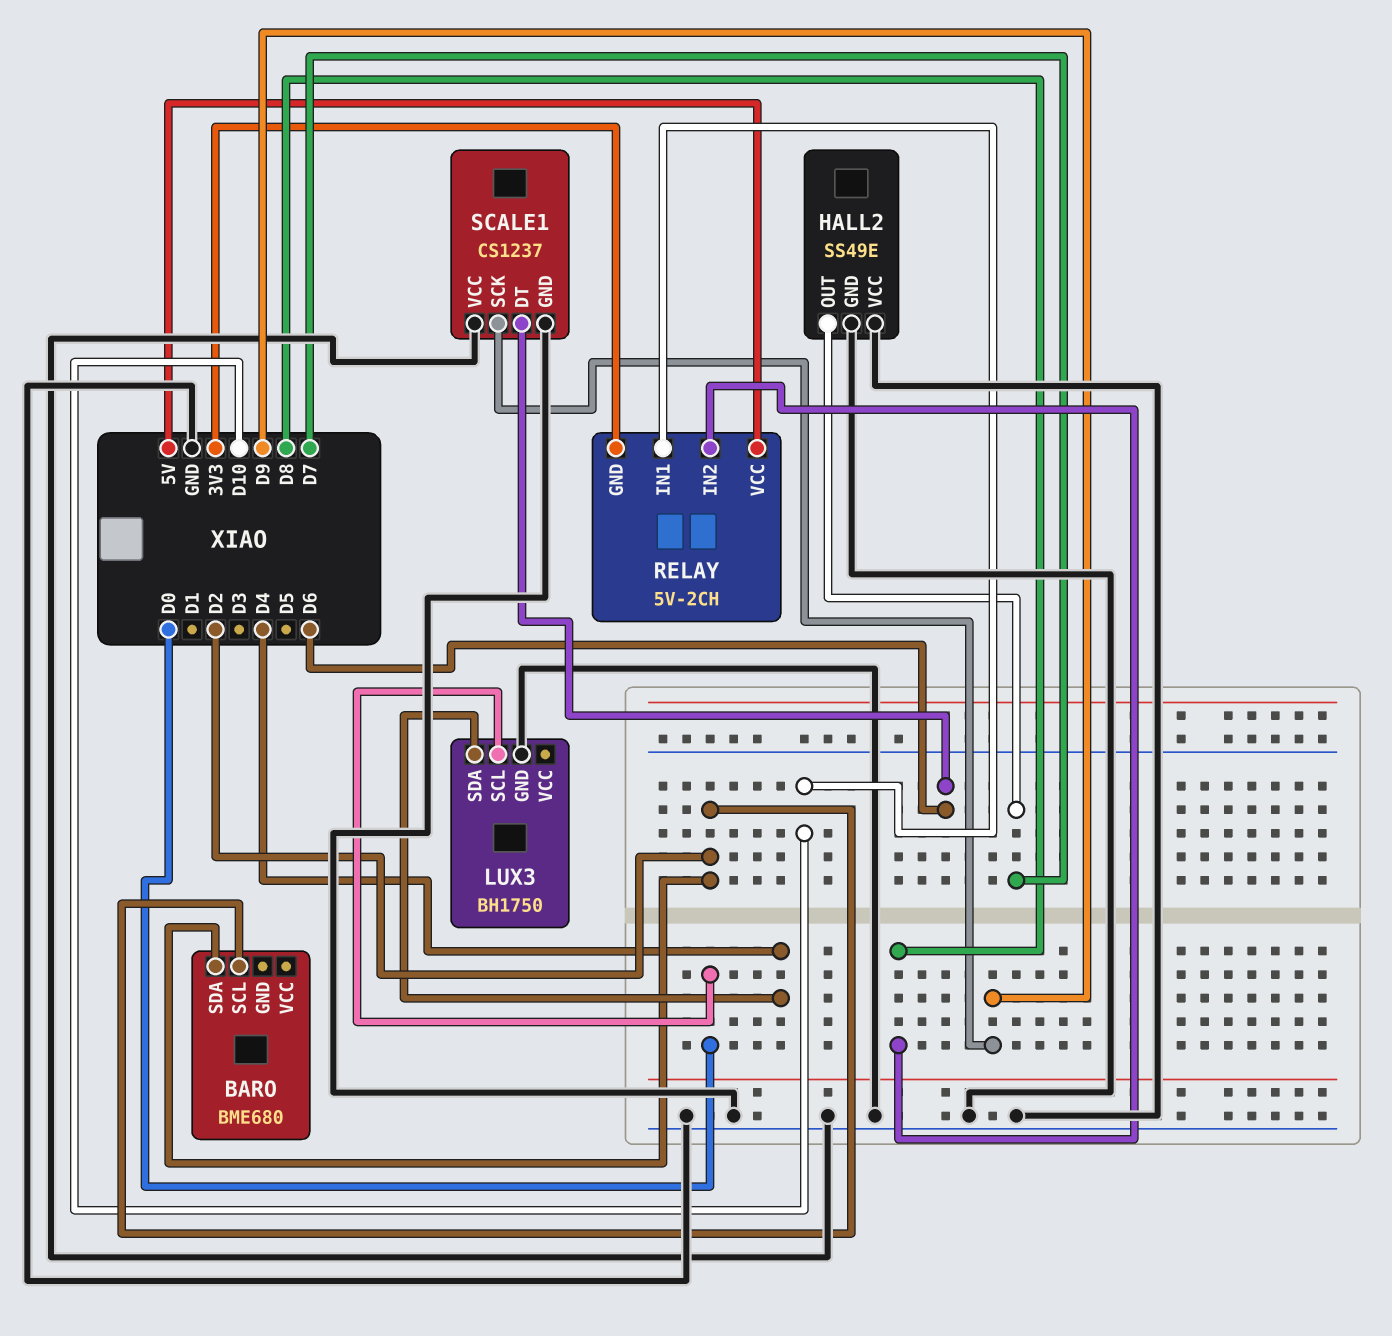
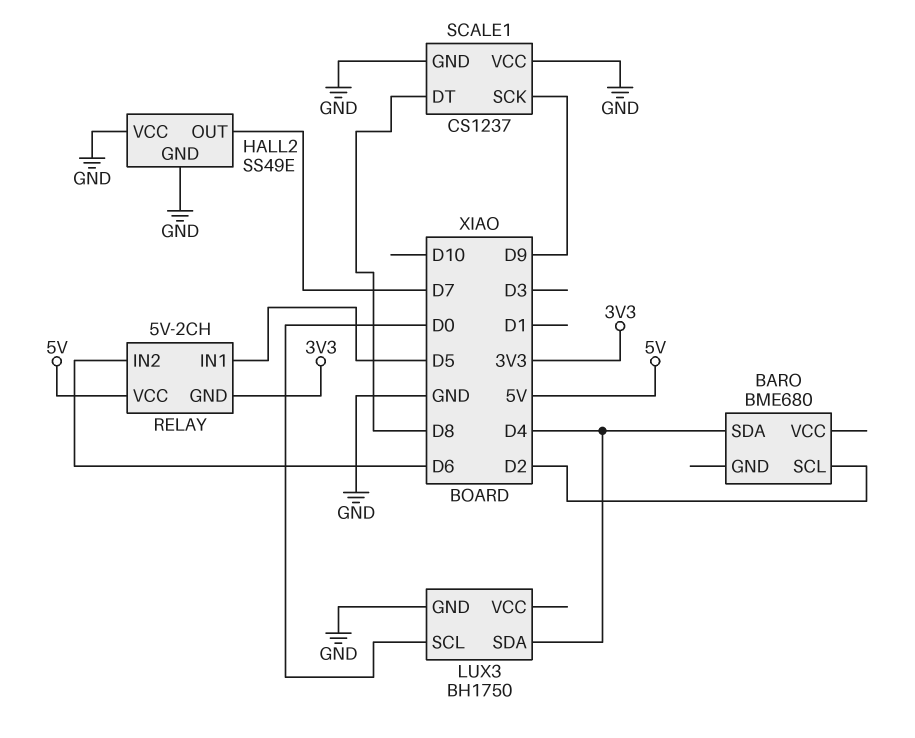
BARO pin SDA: D2 -> D4
RELAY pin IN1: D10 -> D5
RELAY pin IN2: D8 -> D6
SCALE1 pin DT: D6 -> D8

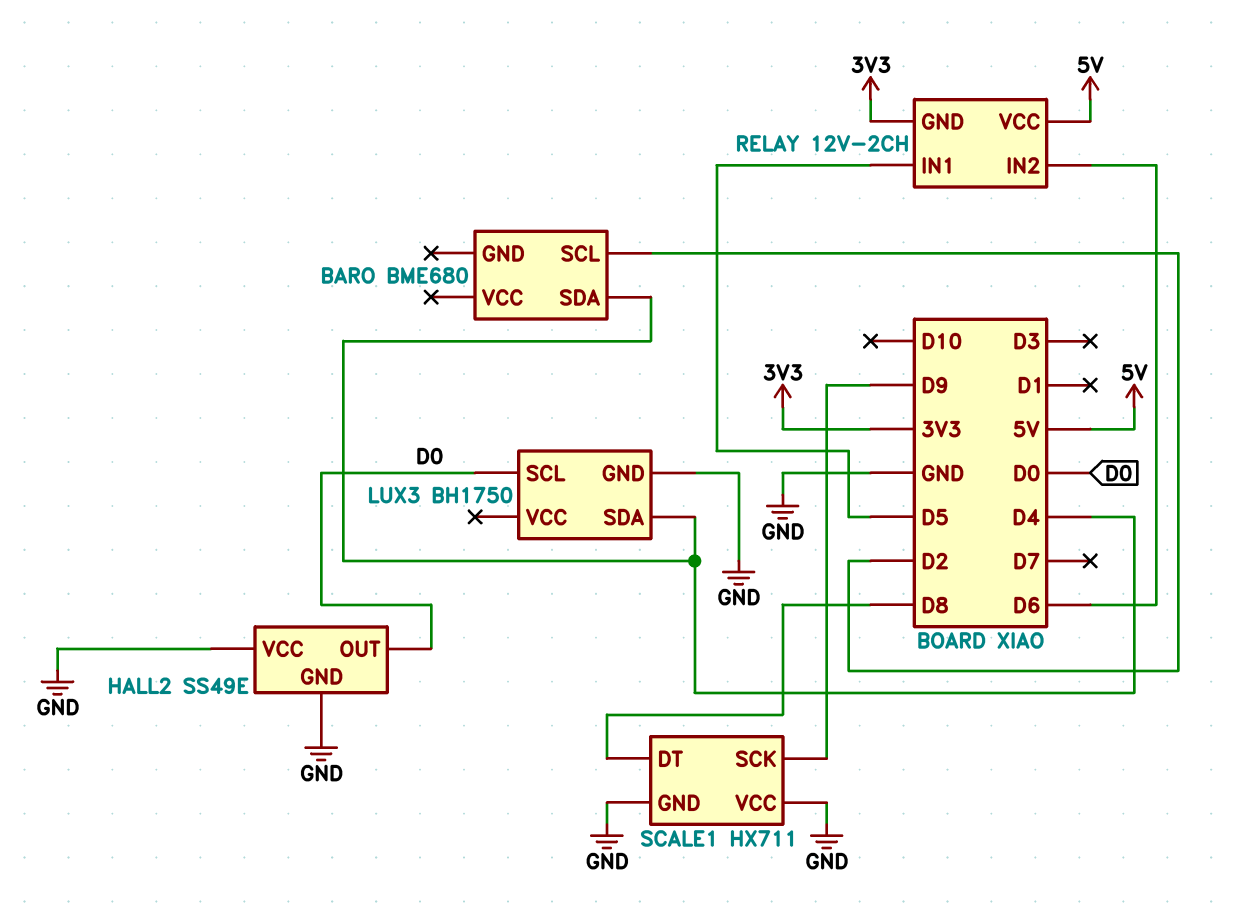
HALL2 pin OUT: D7 -> D0
RELAY: 5V-2CH -> 12V-2CH
SCALE1: CS1237 -> HX711

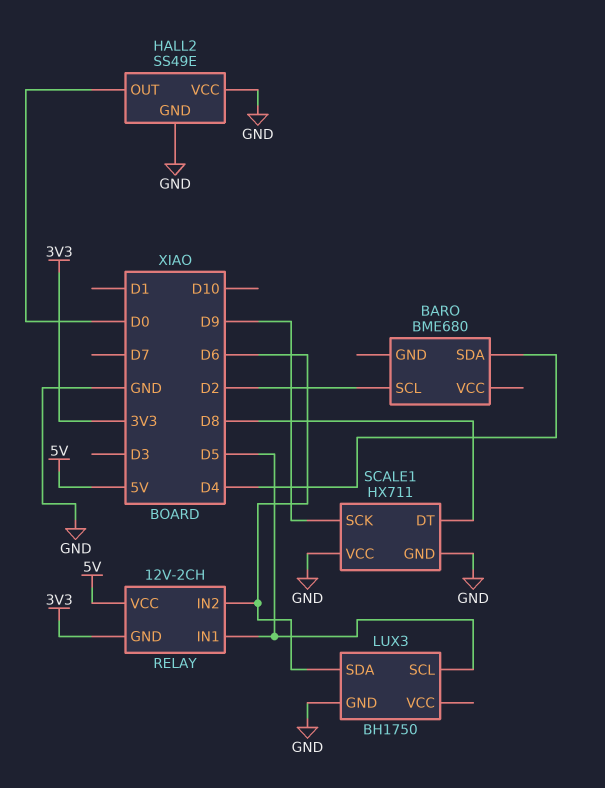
LUX3 pin SCL: D0 -> D5
LUX3 pin SDA: D4 -> D6

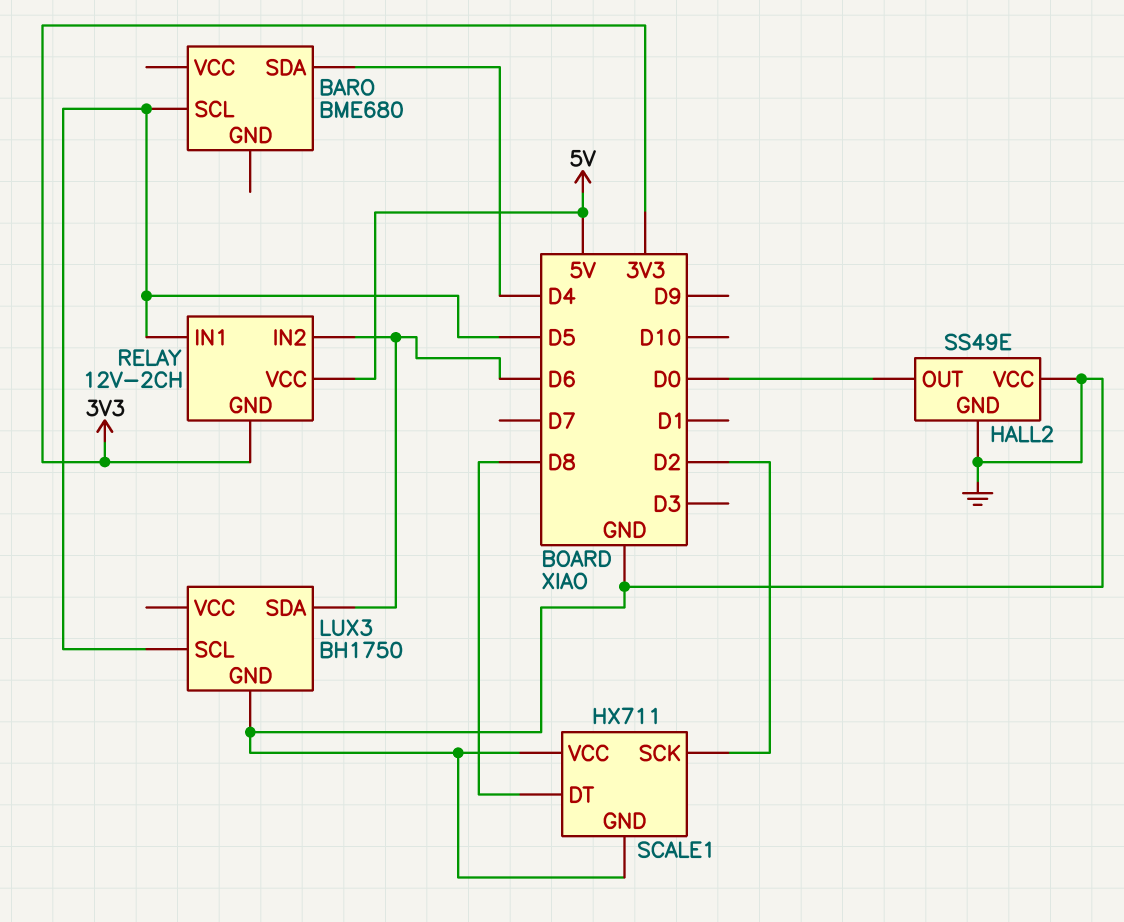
BARO pin SCL: D2 -> D5
SCALE1 pin SCK: D9 -> D2

